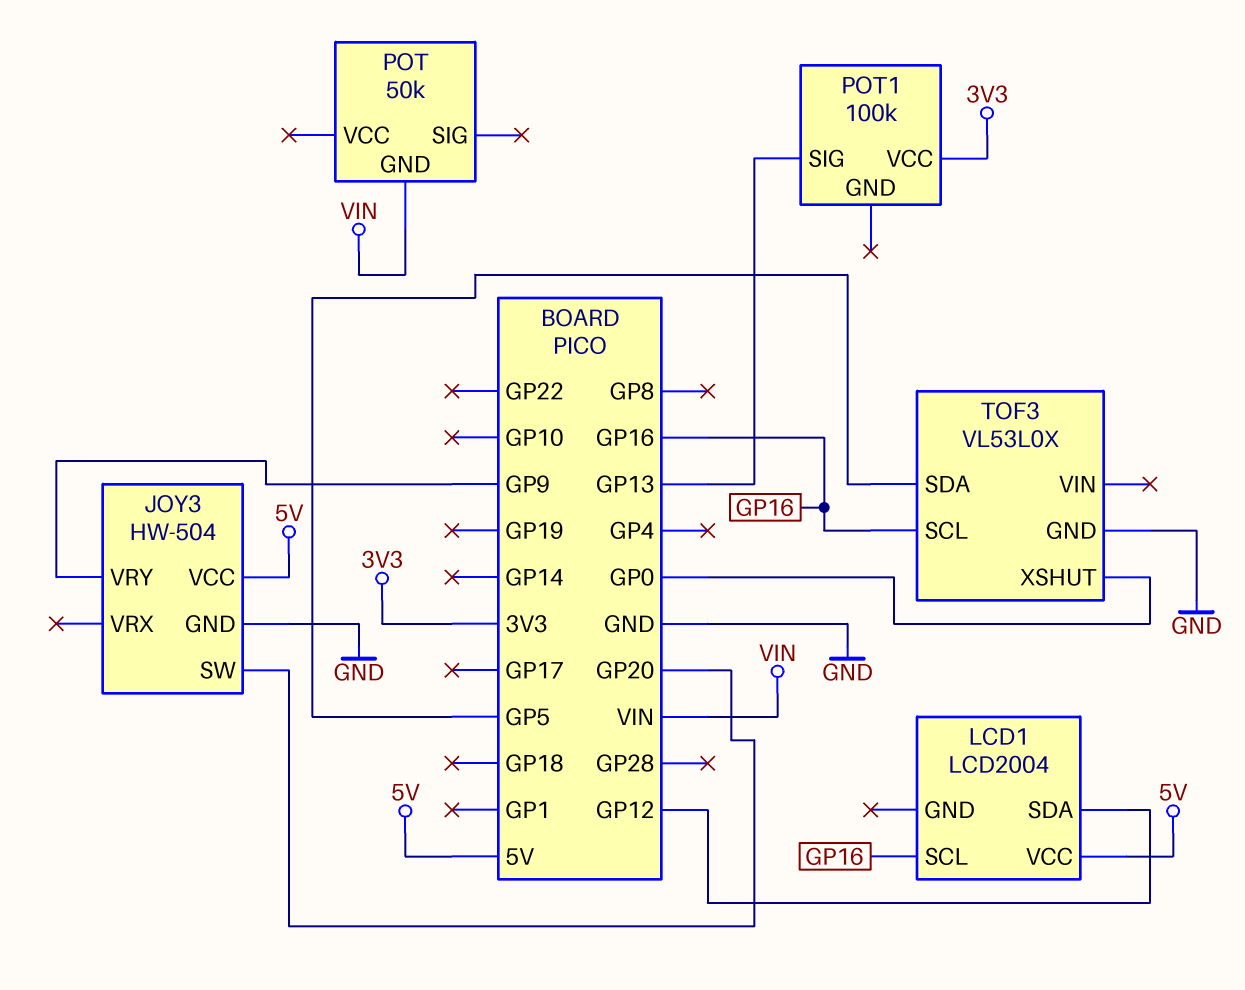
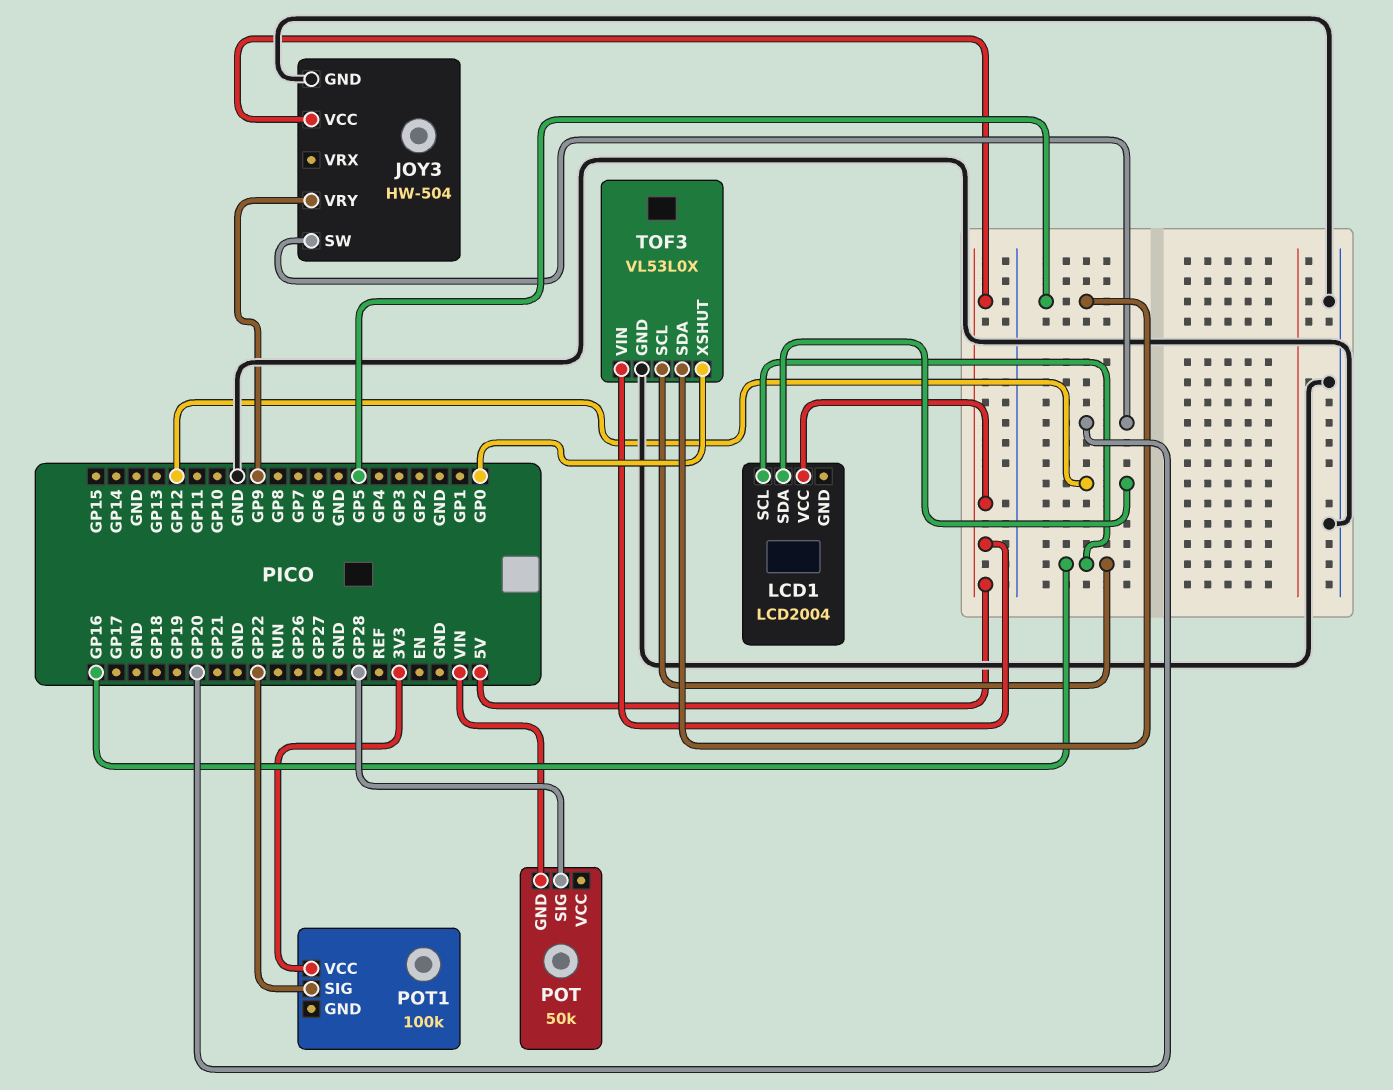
POT pin SIG: none -> GP28
POT1 pin SIG: GP13 -> GP22
TOF3 pin VIN: none -> 5V

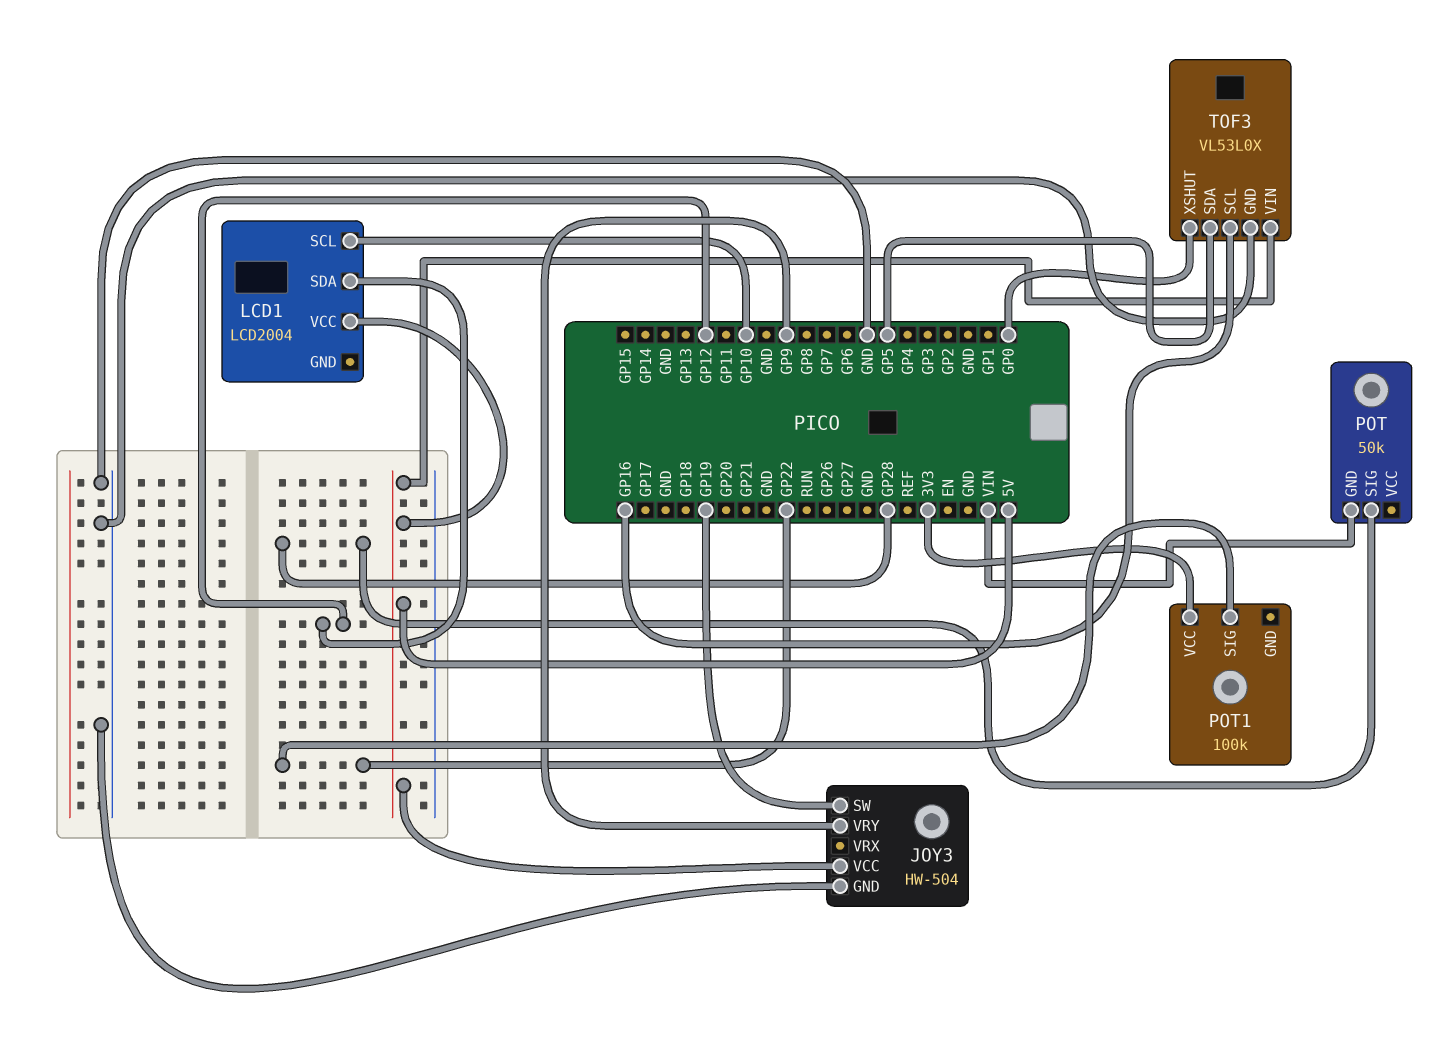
JOY3 pin SW: GP20 -> GP19
LCD1 pin SCL: GP16 -> GP10

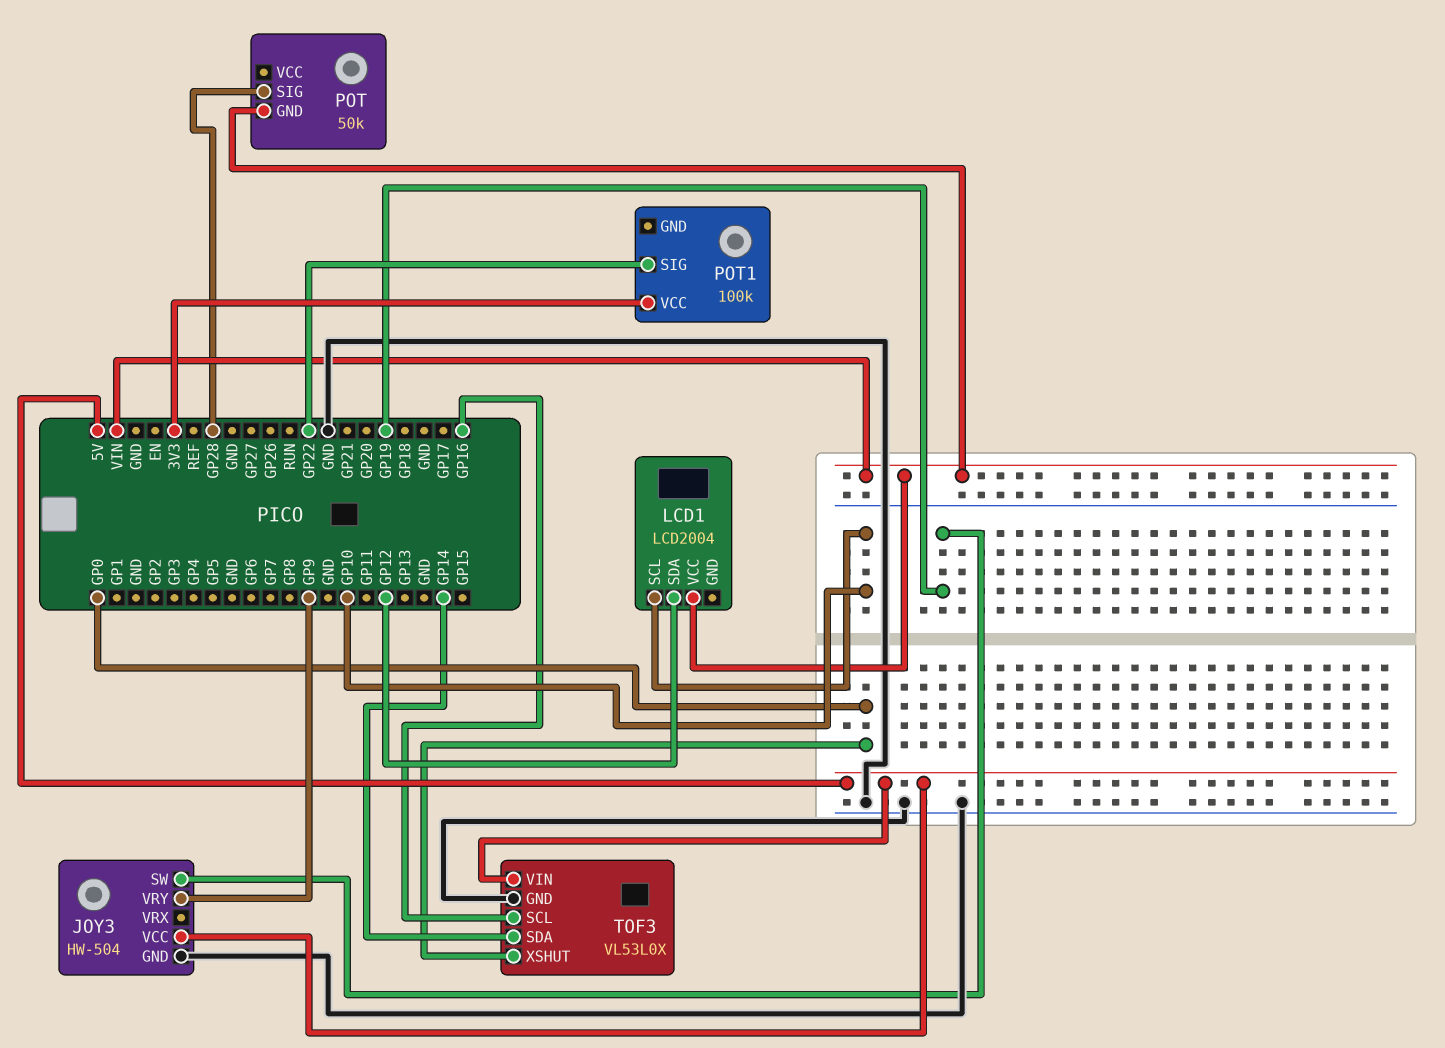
LCD1 pin VCC: 5V -> VIN
TOF3 pin SDA: GP5 -> GP14

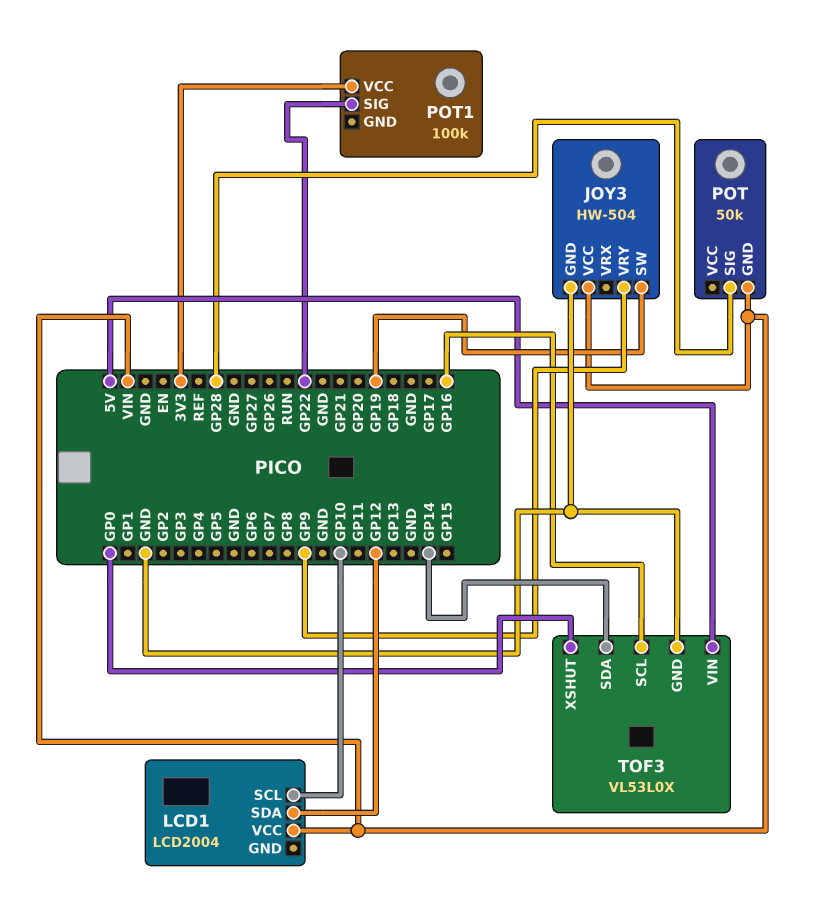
JOY3 pin VCC: 5V -> VIN

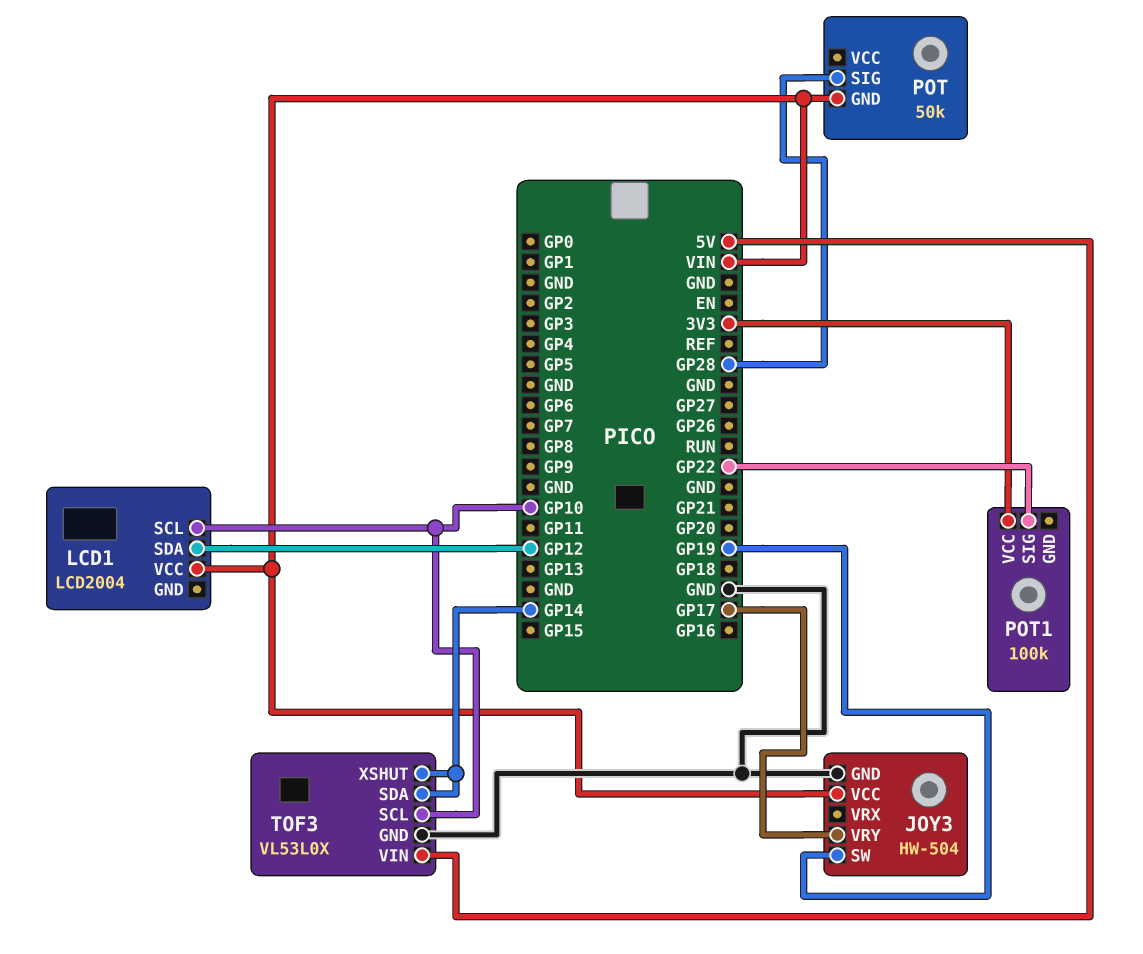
JOY3 pin VRY: GP9 -> GP17
TOF3 pin SCL: GP16 -> GP10
TOF3 pin XSHUT: GP0 -> GP14

